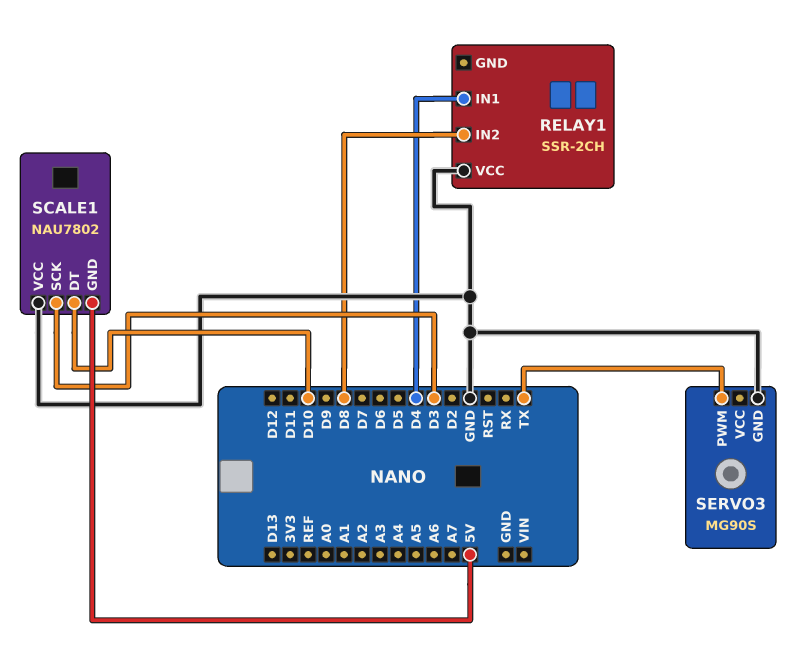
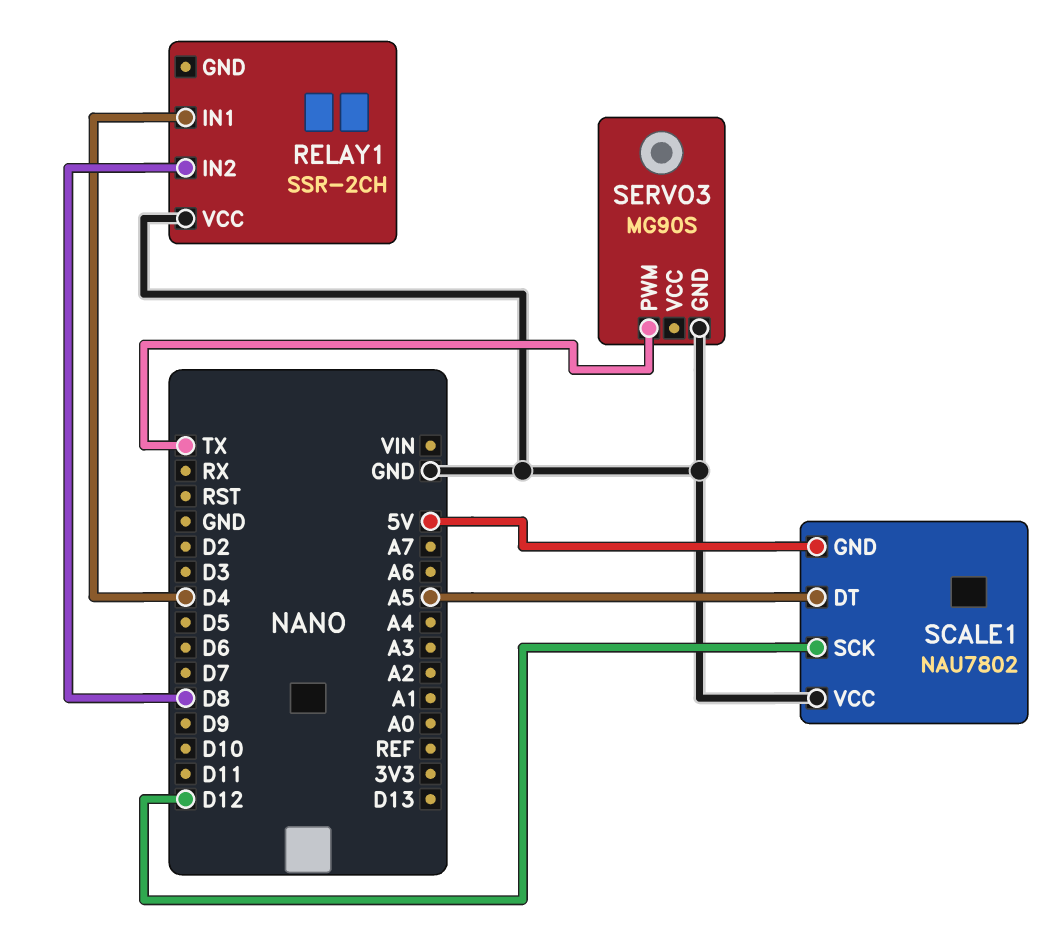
SCALE1 pin DT: D10 -> A5
SCALE1 pin SCK: D3 -> D12

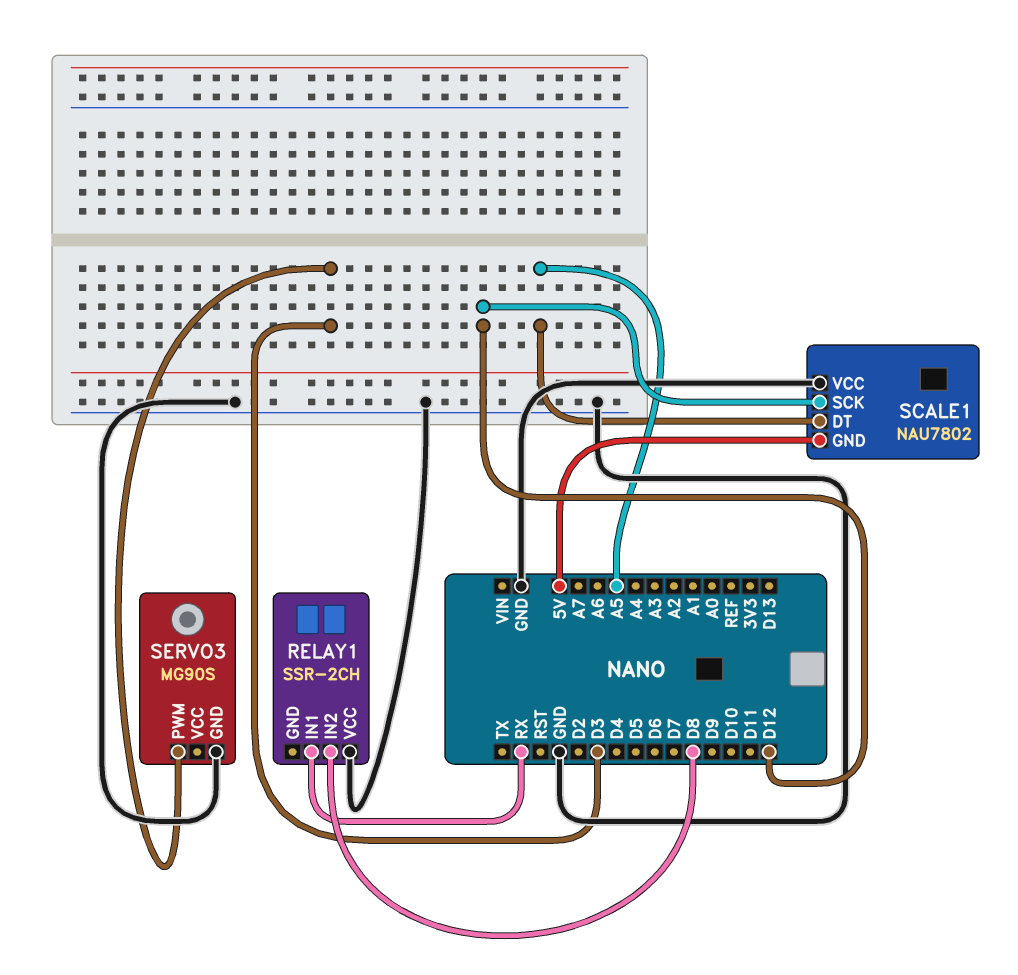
RELAY1 pin IN1: D4 -> RX
SERVO3 pin PWM: TX -> D3

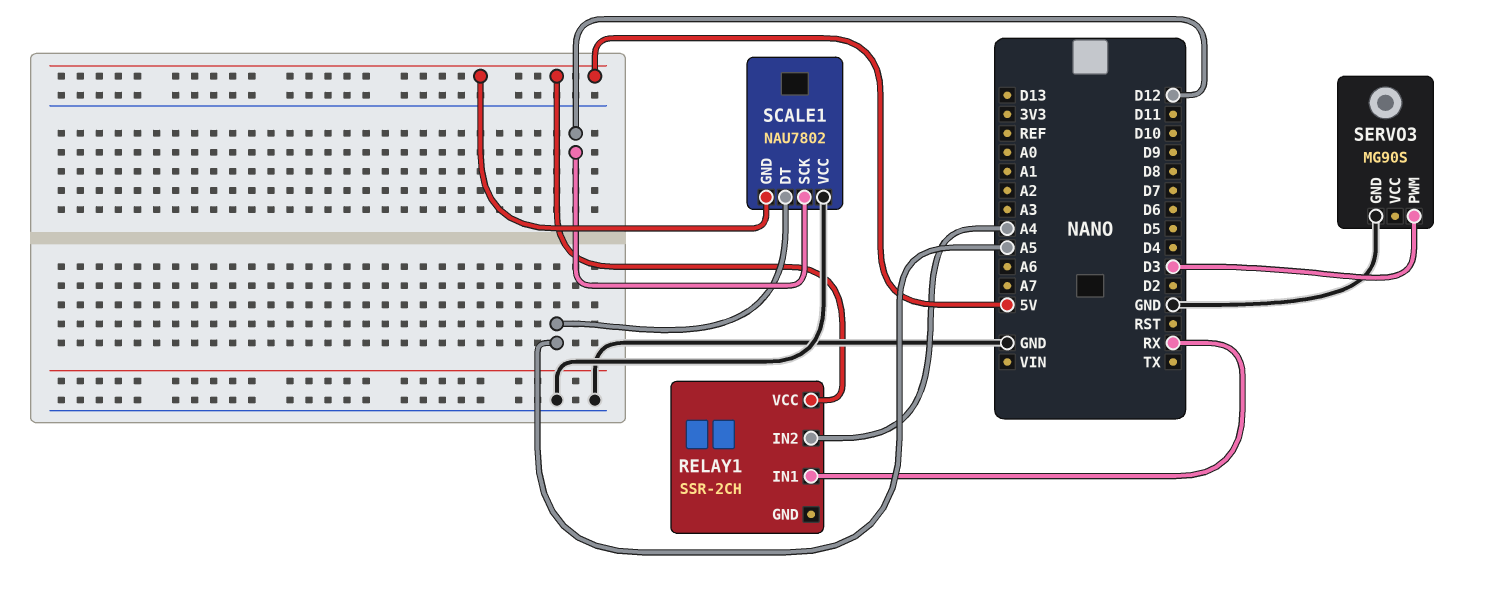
RELAY1 pin IN2: D8 -> A4
RELAY1 pin VCC: GND -> 5V

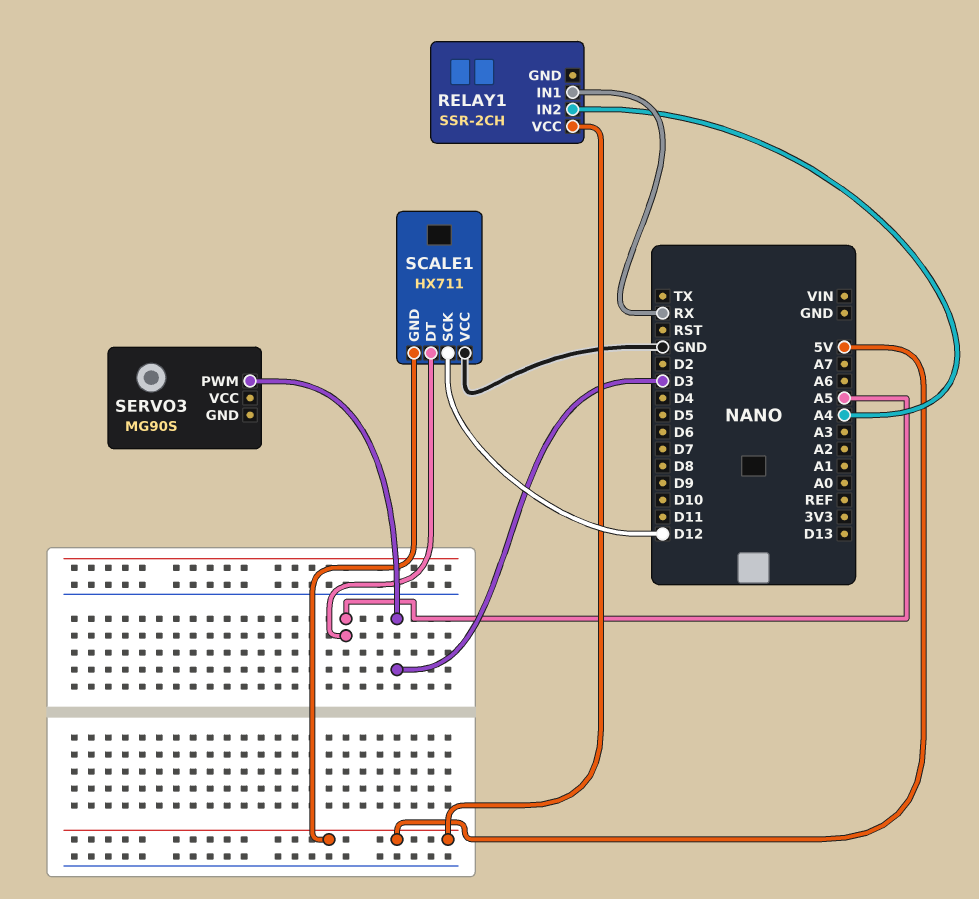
SCALE1: NAU7802 -> HX711
SERVO3 pin GND: GND -> none

